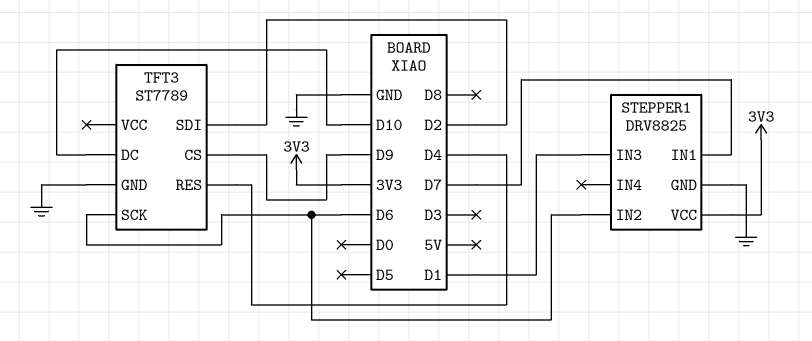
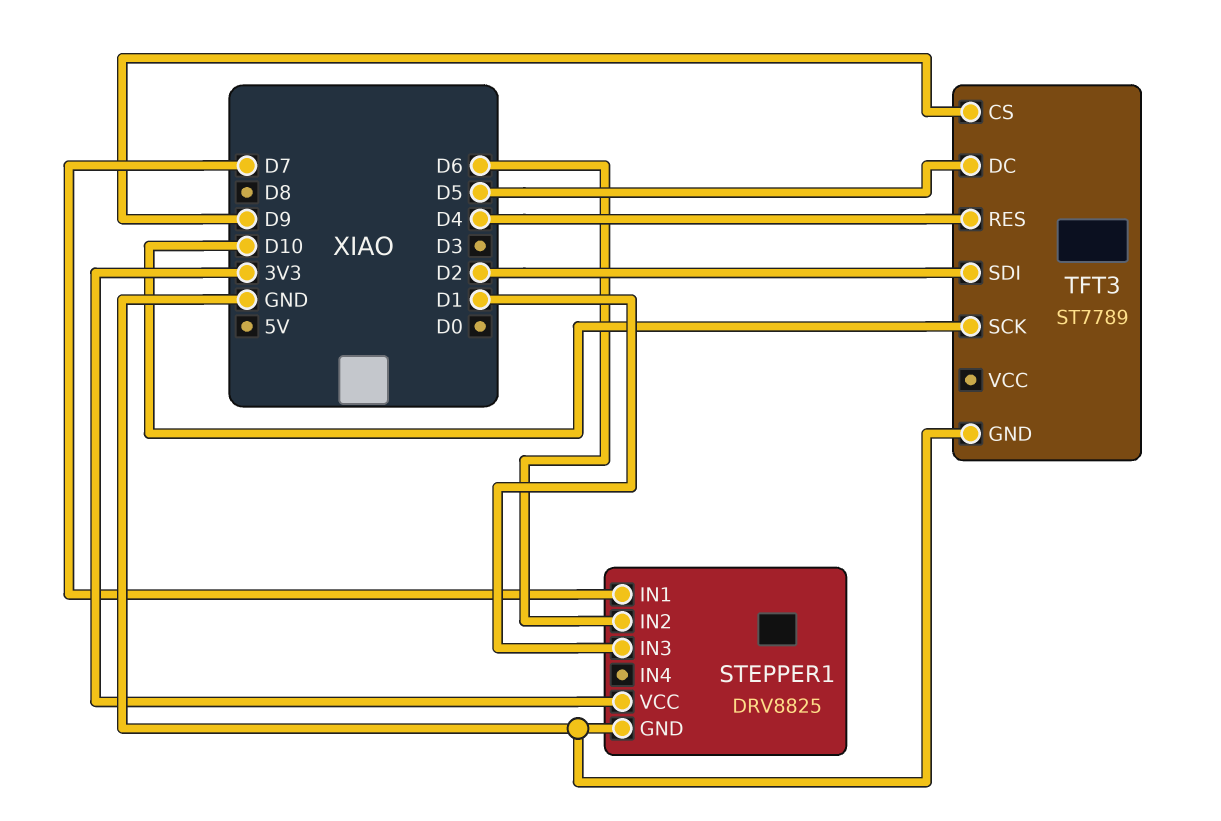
TFT3 pin DC: D10 -> D5
TFT3 pin SCK: D6 -> D10

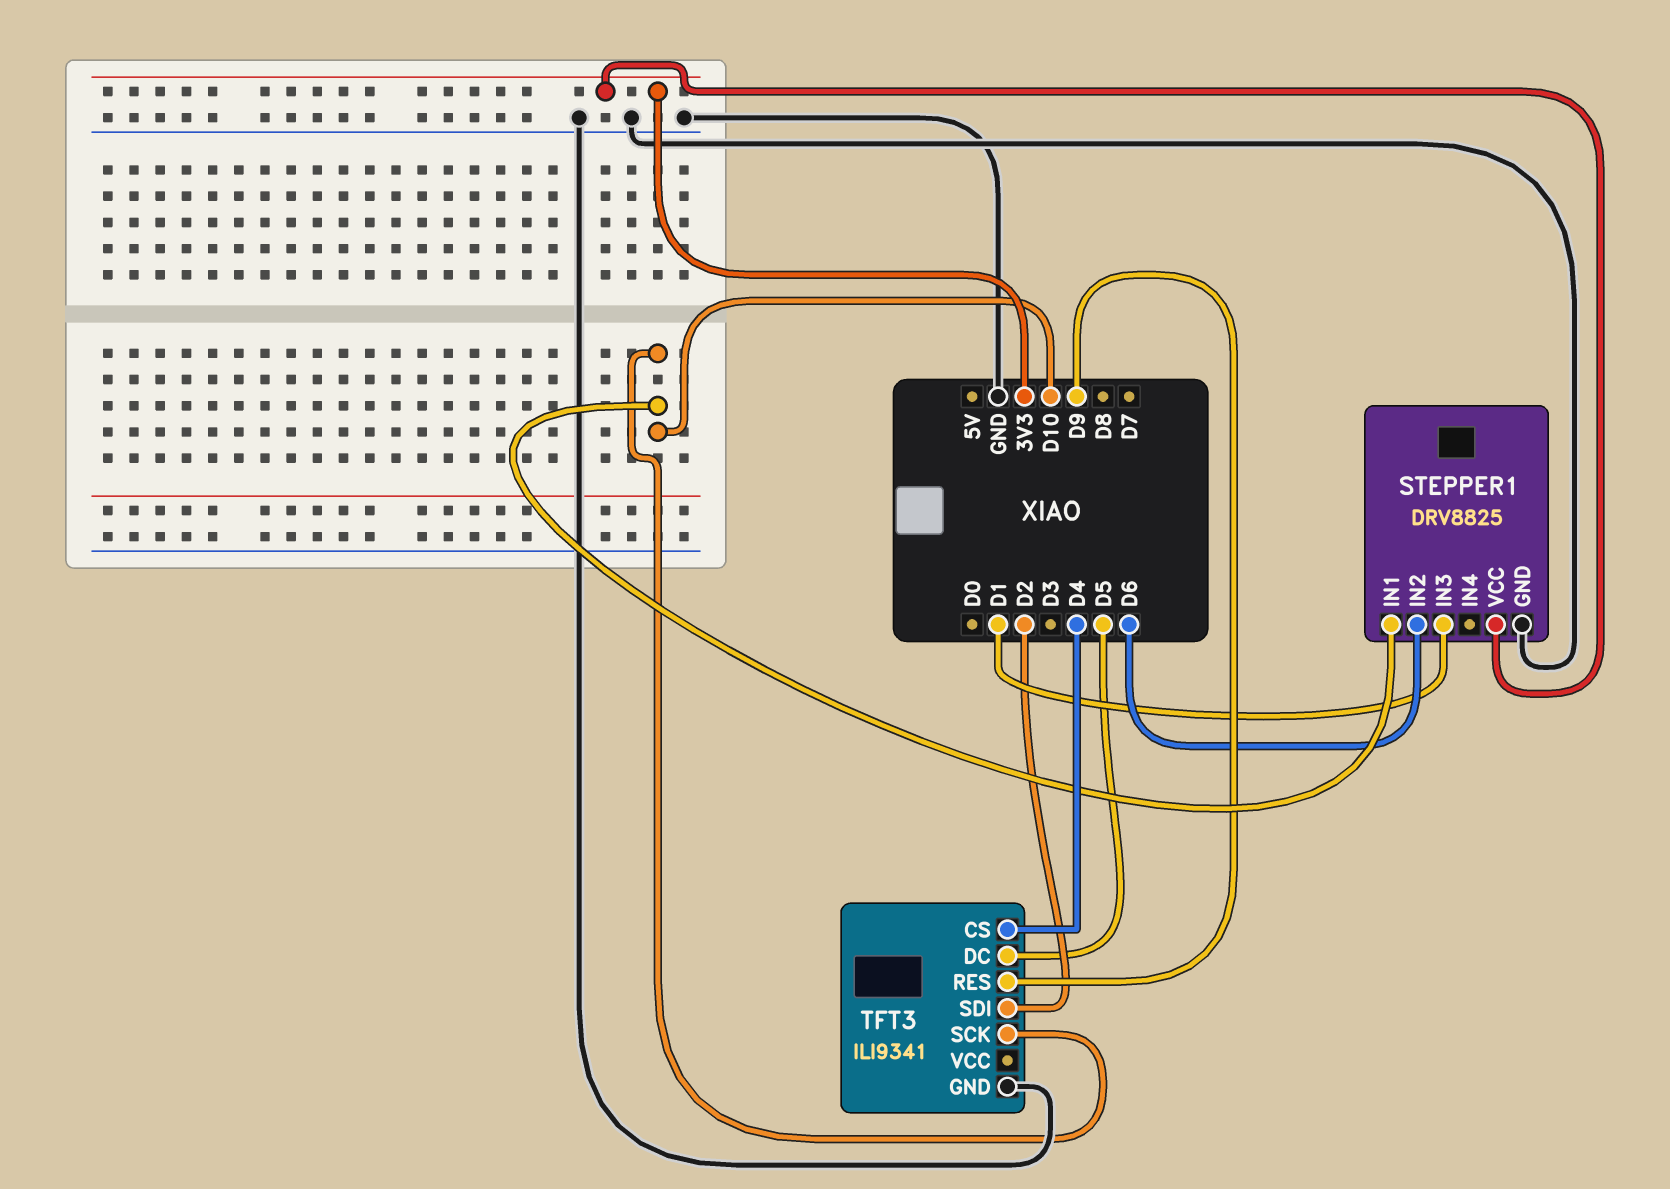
STEPPER1 pin IN1: D7 -> D10
TFT3: ST7789 -> ILI9341
TFT3 pin CS: D9 -> D4
TFT3 pin RES: D4 -> D9

